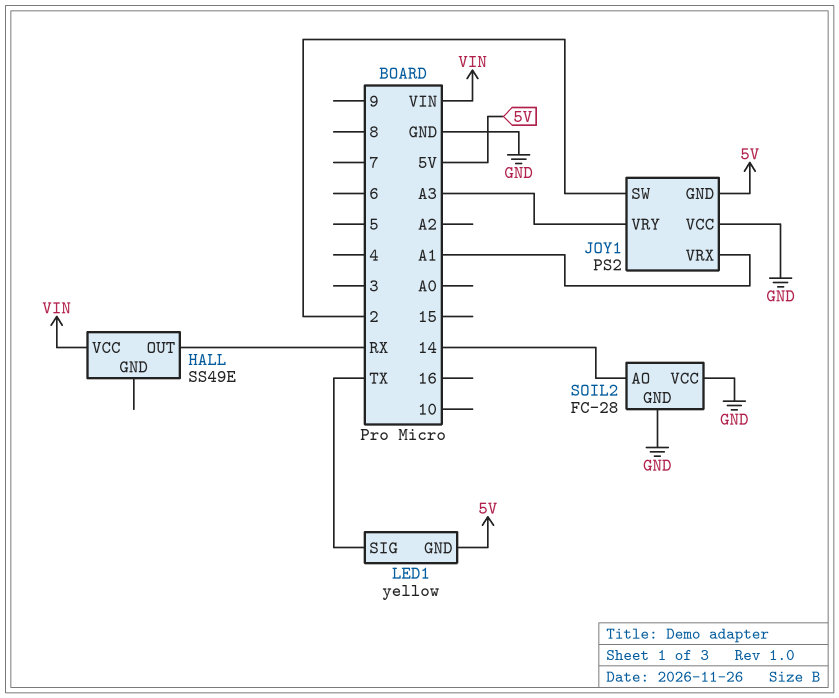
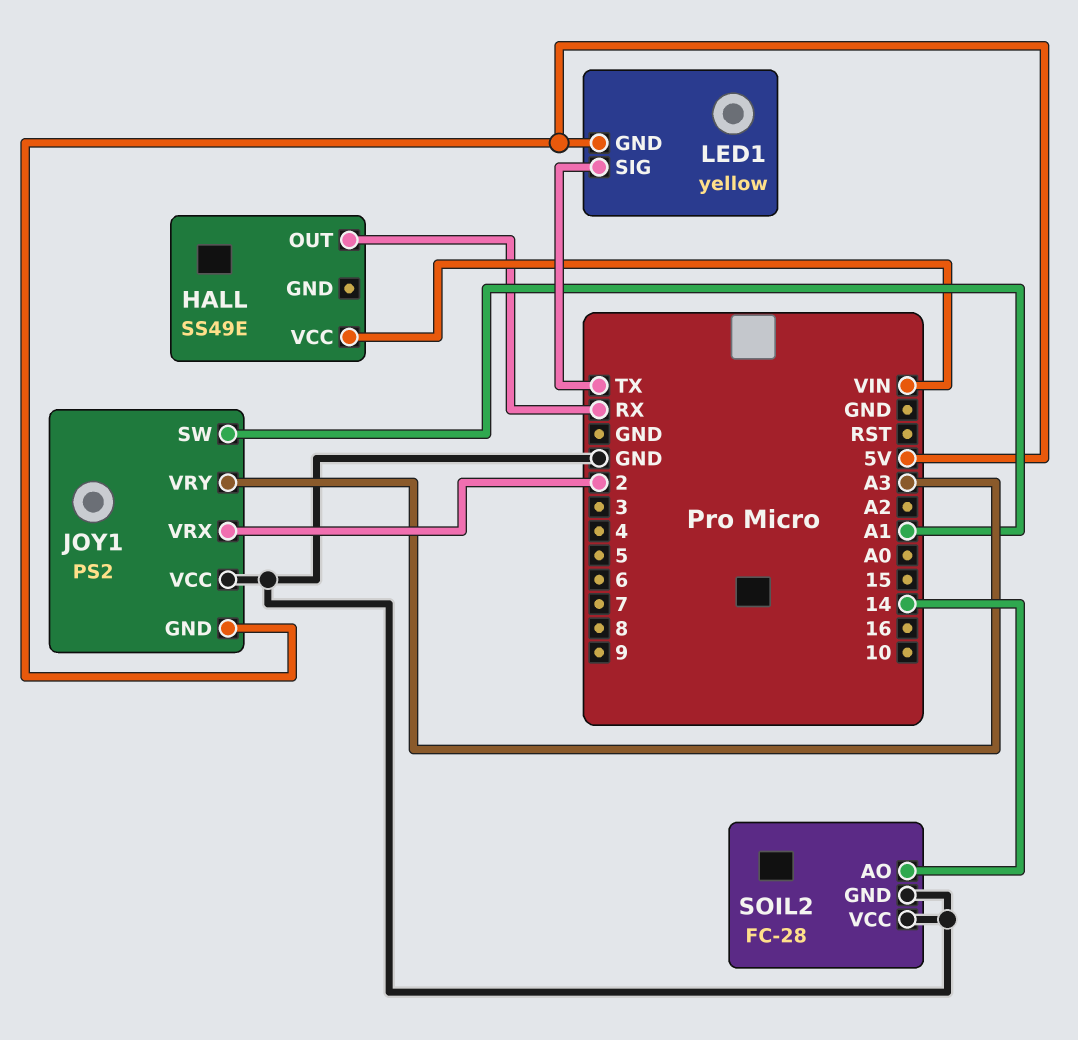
JOY1 pin SW: 2 -> A1
JOY1 pin VRX: A1 -> 2

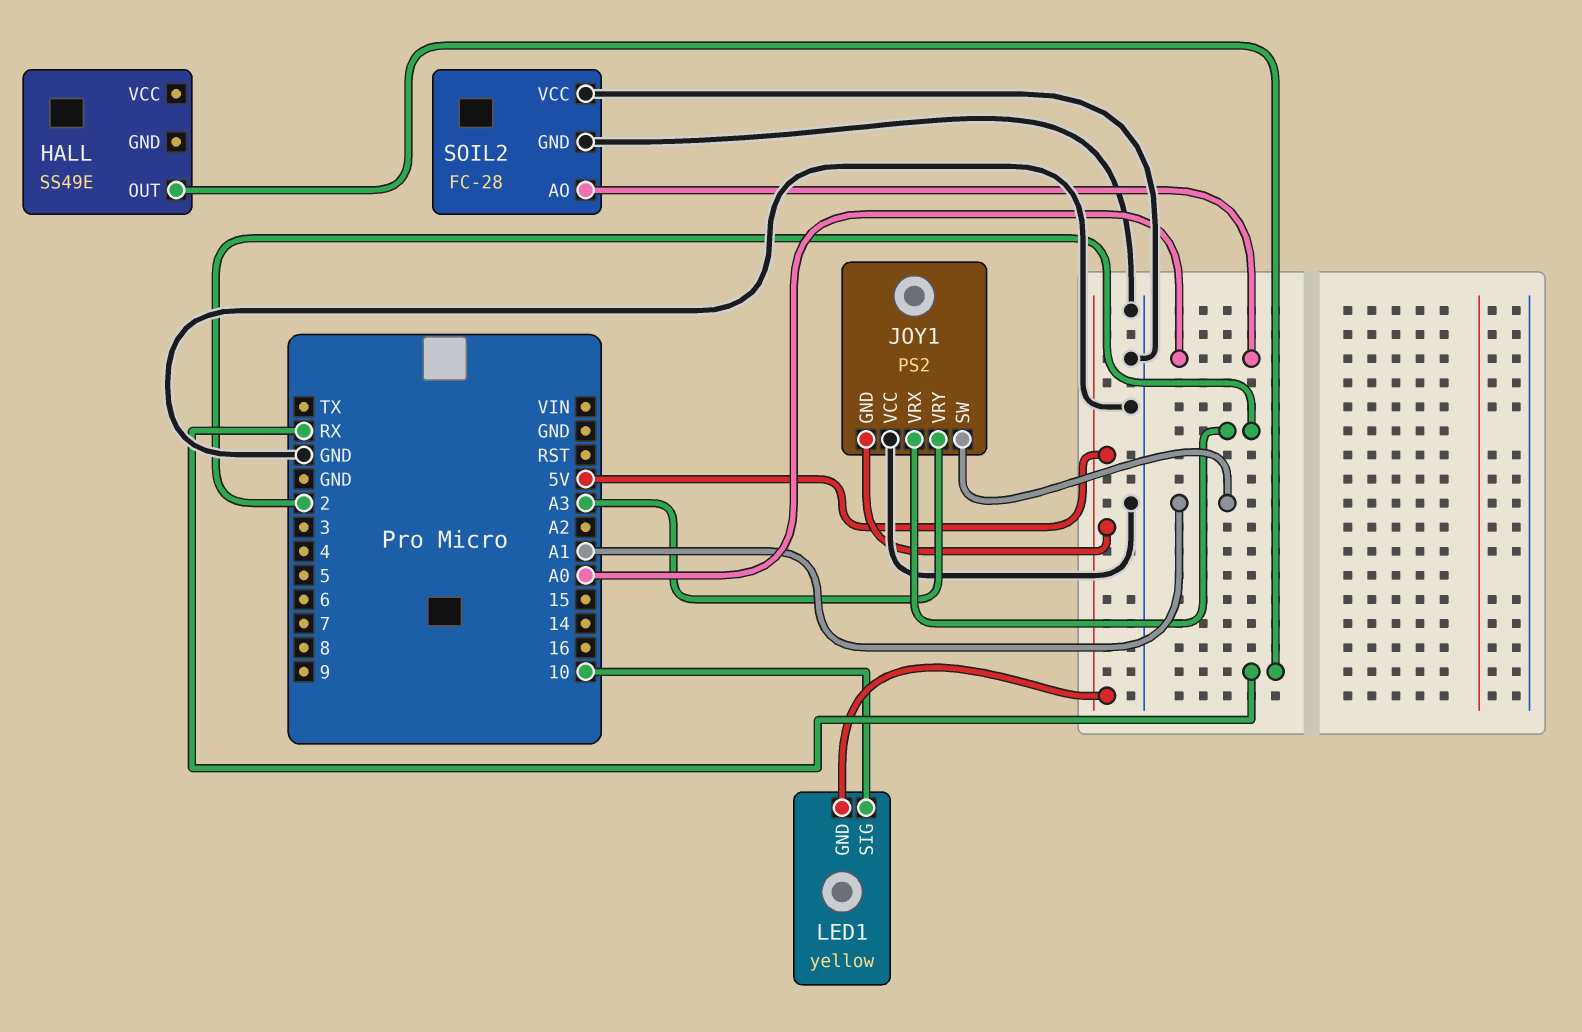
HALL pin VCC: VIN -> none
LED1 pin SIG: TX -> 10
SOIL2 pin AO: 14 -> A0

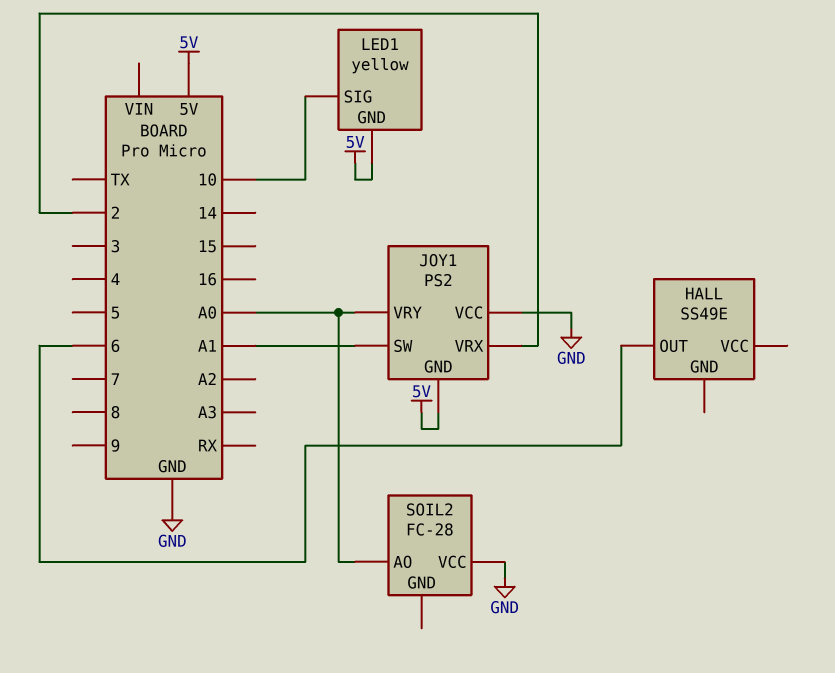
HALL pin OUT: RX -> 6
JOY1 pin VRY: A3 -> A0
SOIL2 pin GND: GND -> none

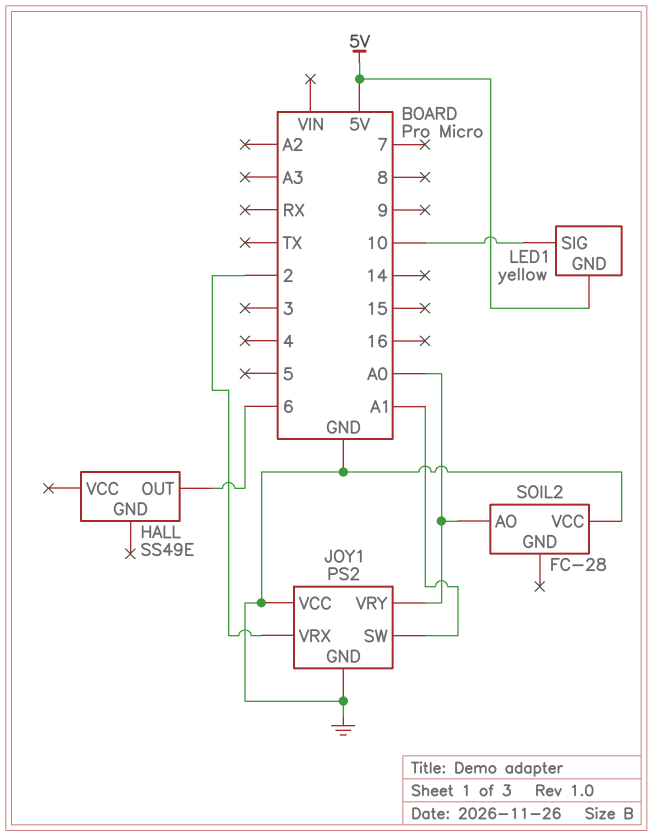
JOY1 pin GND: 5V -> GND

